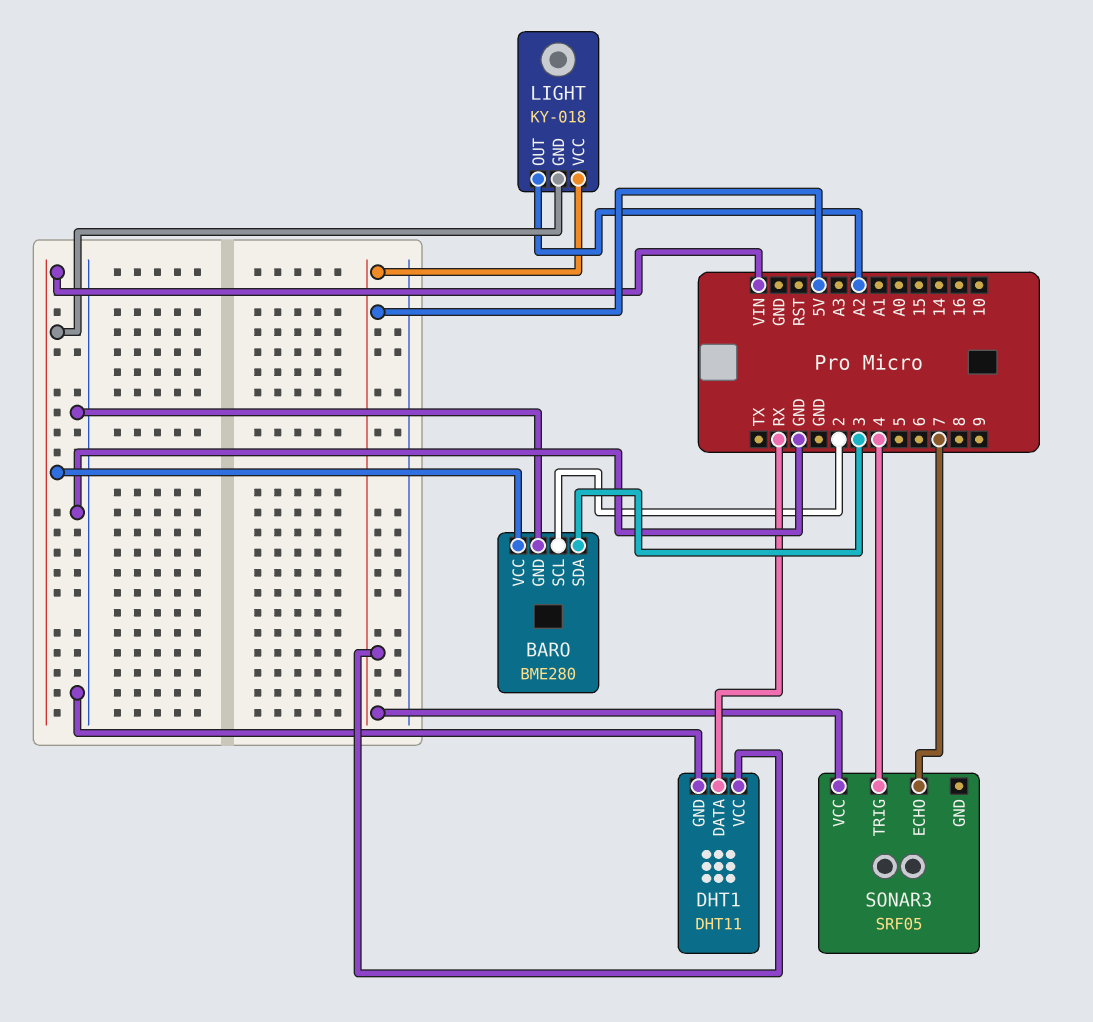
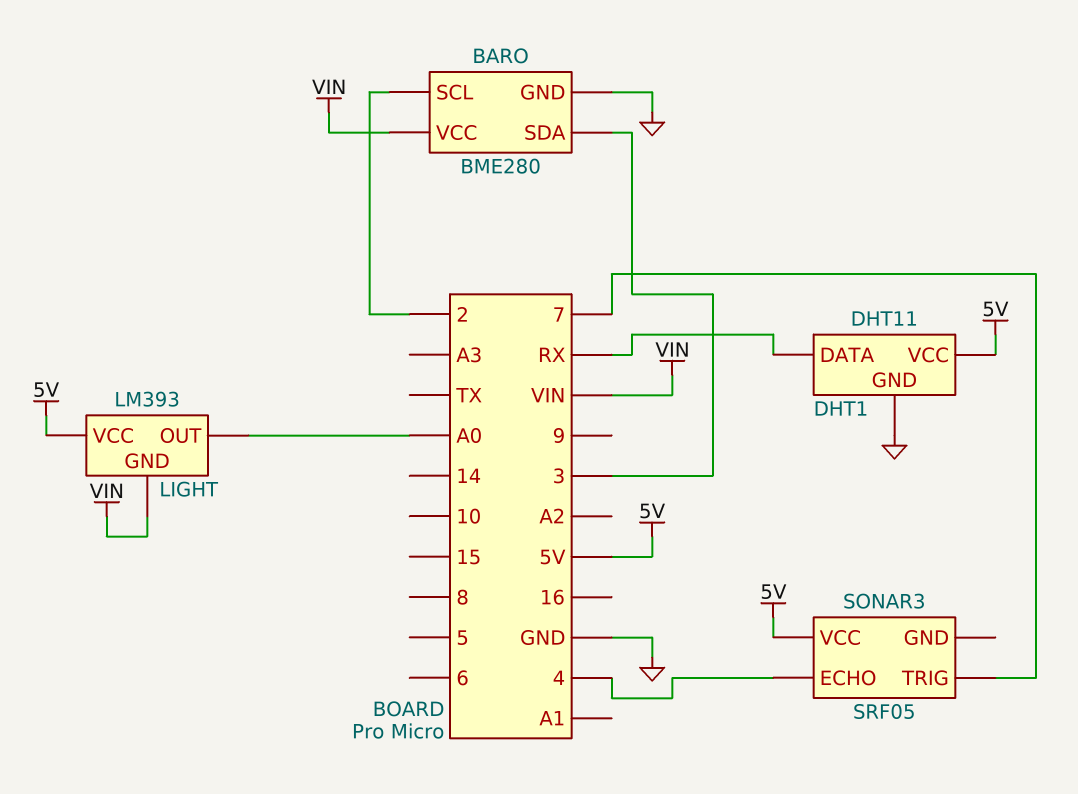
LIGHT: KY-018 -> LM393
LIGHT pin OUT: A2 -> A0
SONAR3 pin ECHO: 7 -> 4
SONAR3 pin TRIG: 4 -> 7

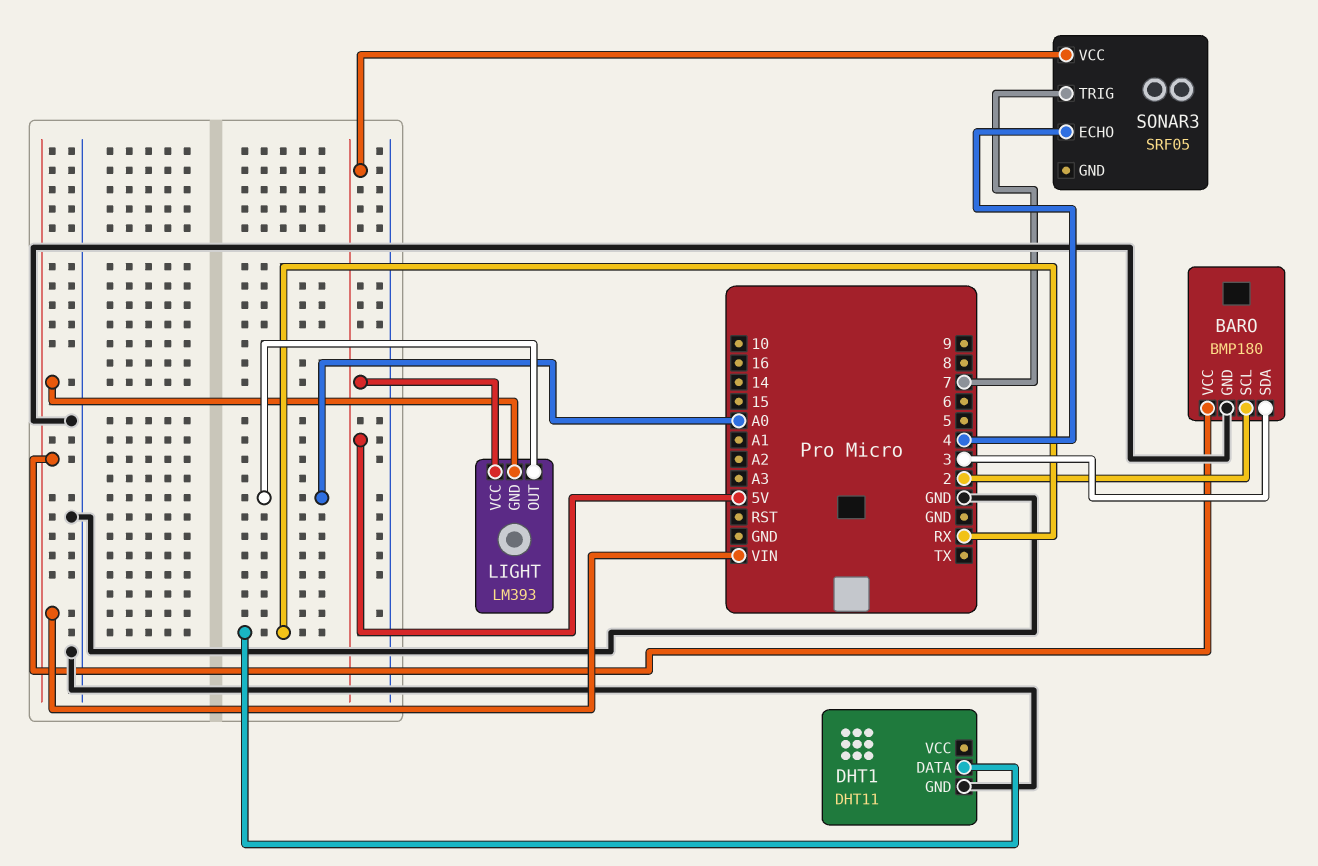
BARO: BME280 -> BMP180
DHT1 pin VCC: 5V -> none

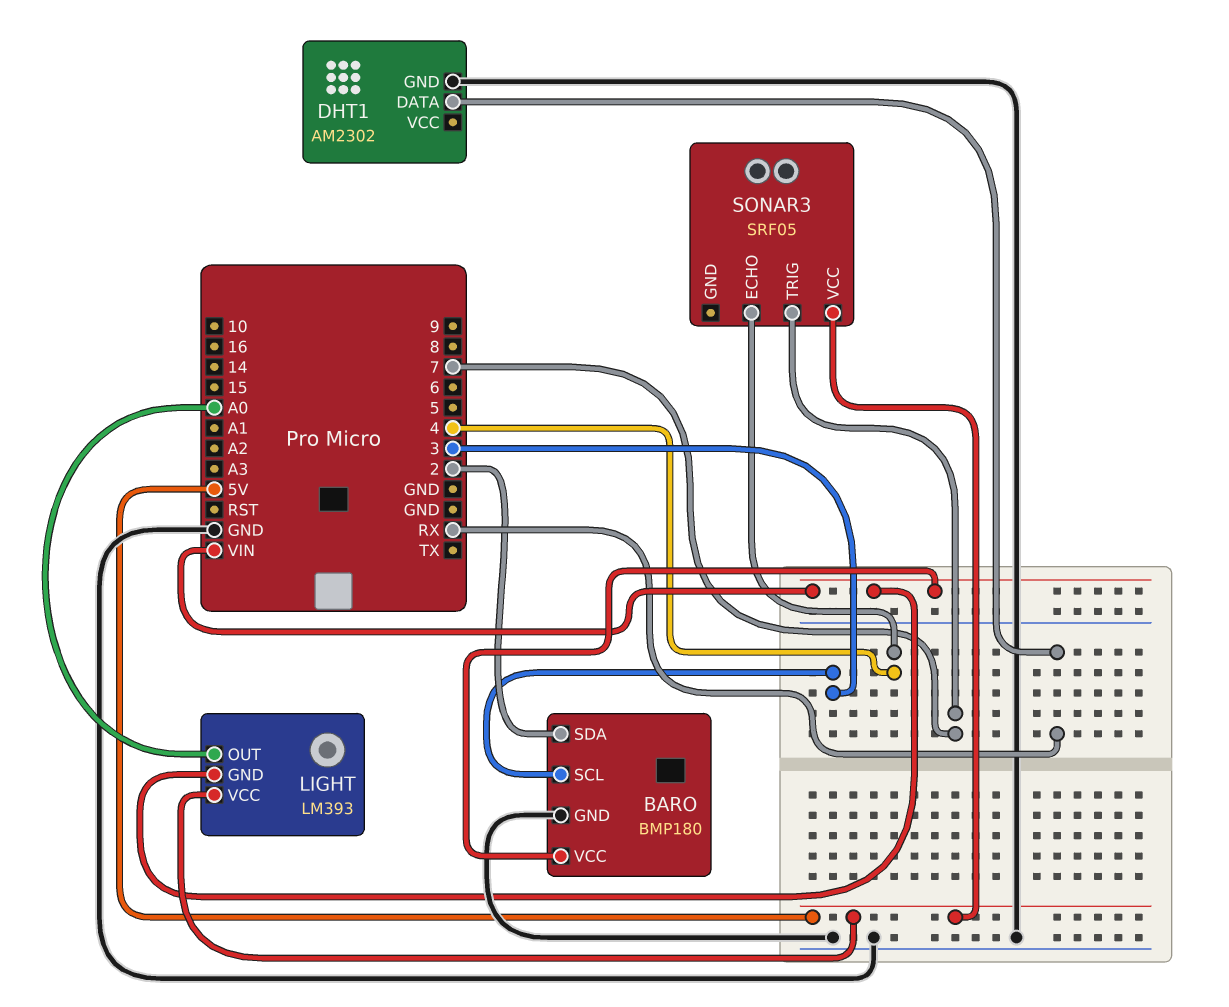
BARO pin SCL: 2 -> 3
BARO pin SDA: 3 -> 2
DHT1: DHT11 -> AM2302

